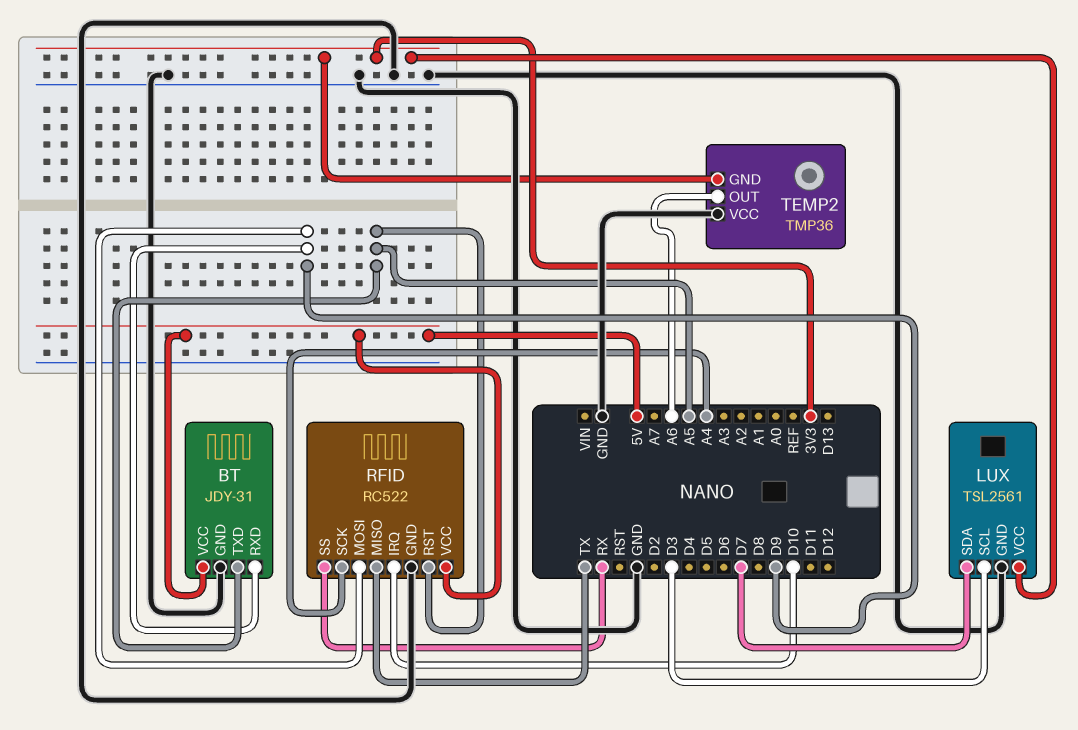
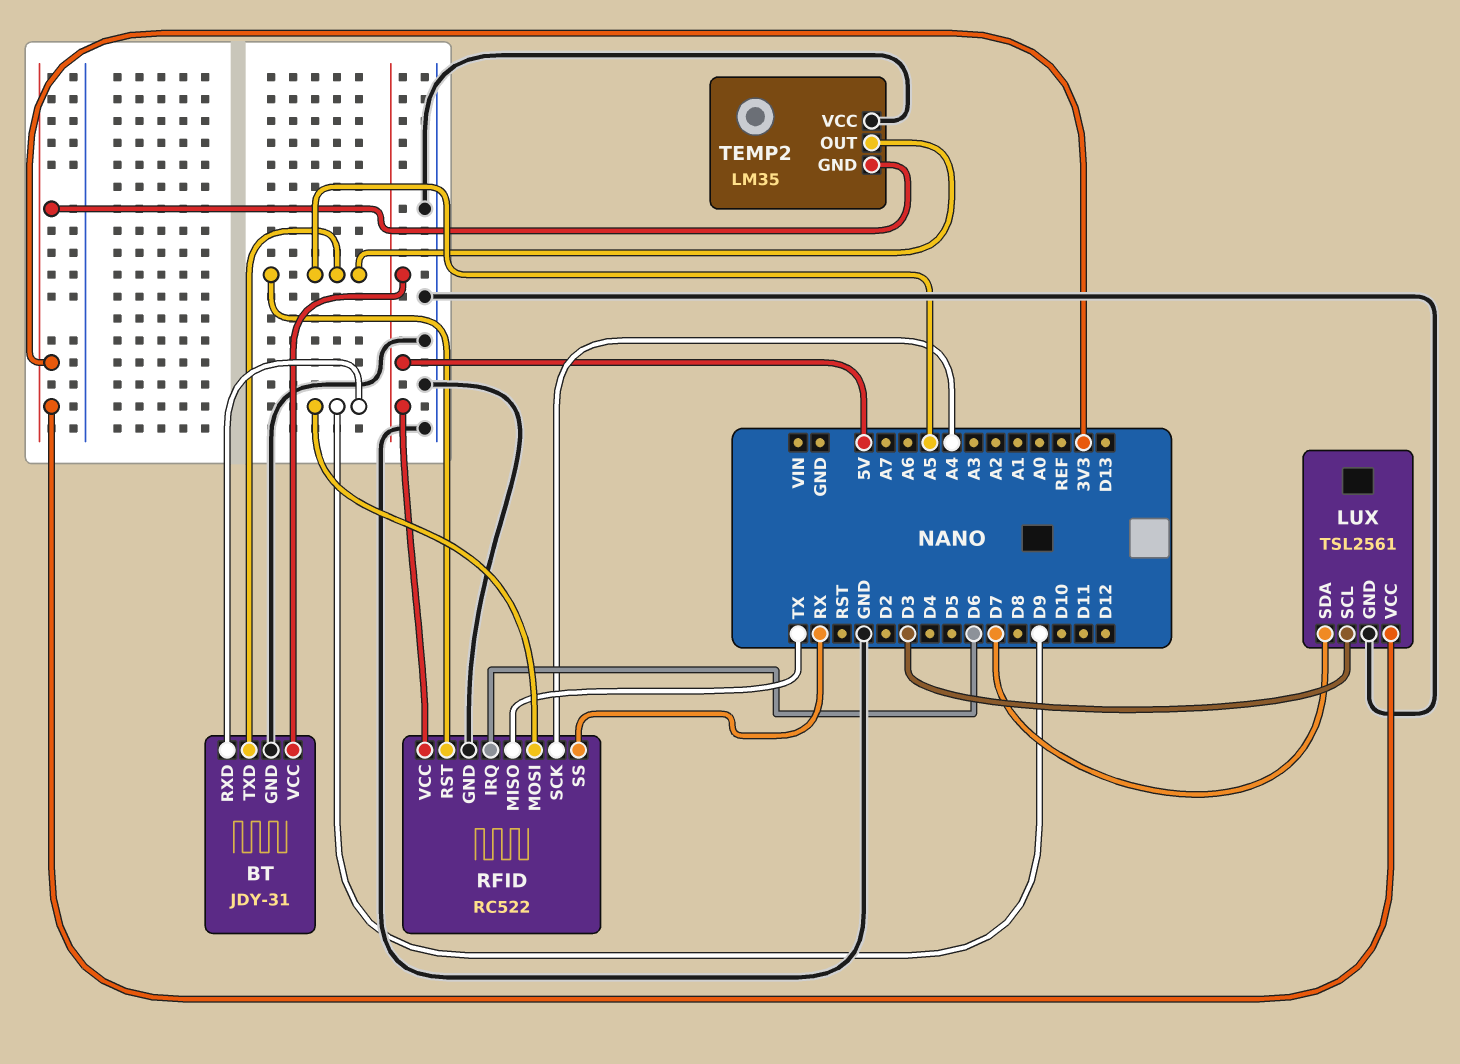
RFID pin IRQ: D10 -> D6
TEMP2: TMP36 -> LM35
TEMP2 pin OUT: A6 -> A5

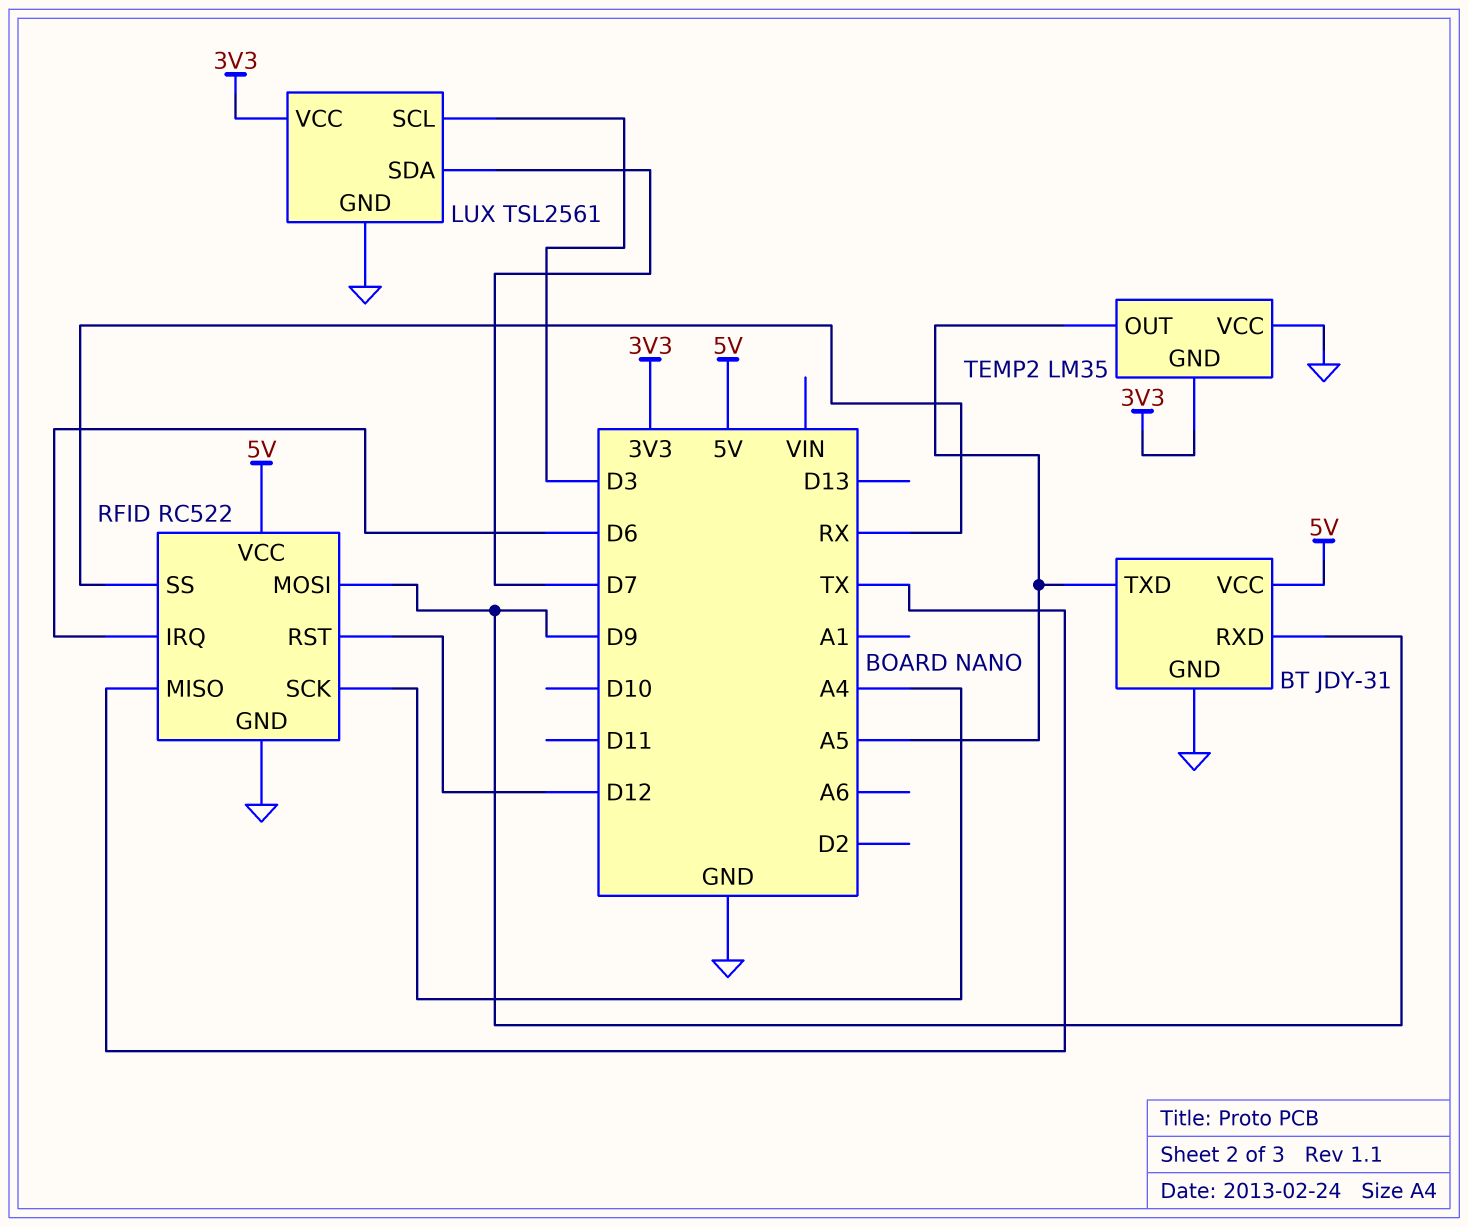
RFID pin RST: A5 -> D12

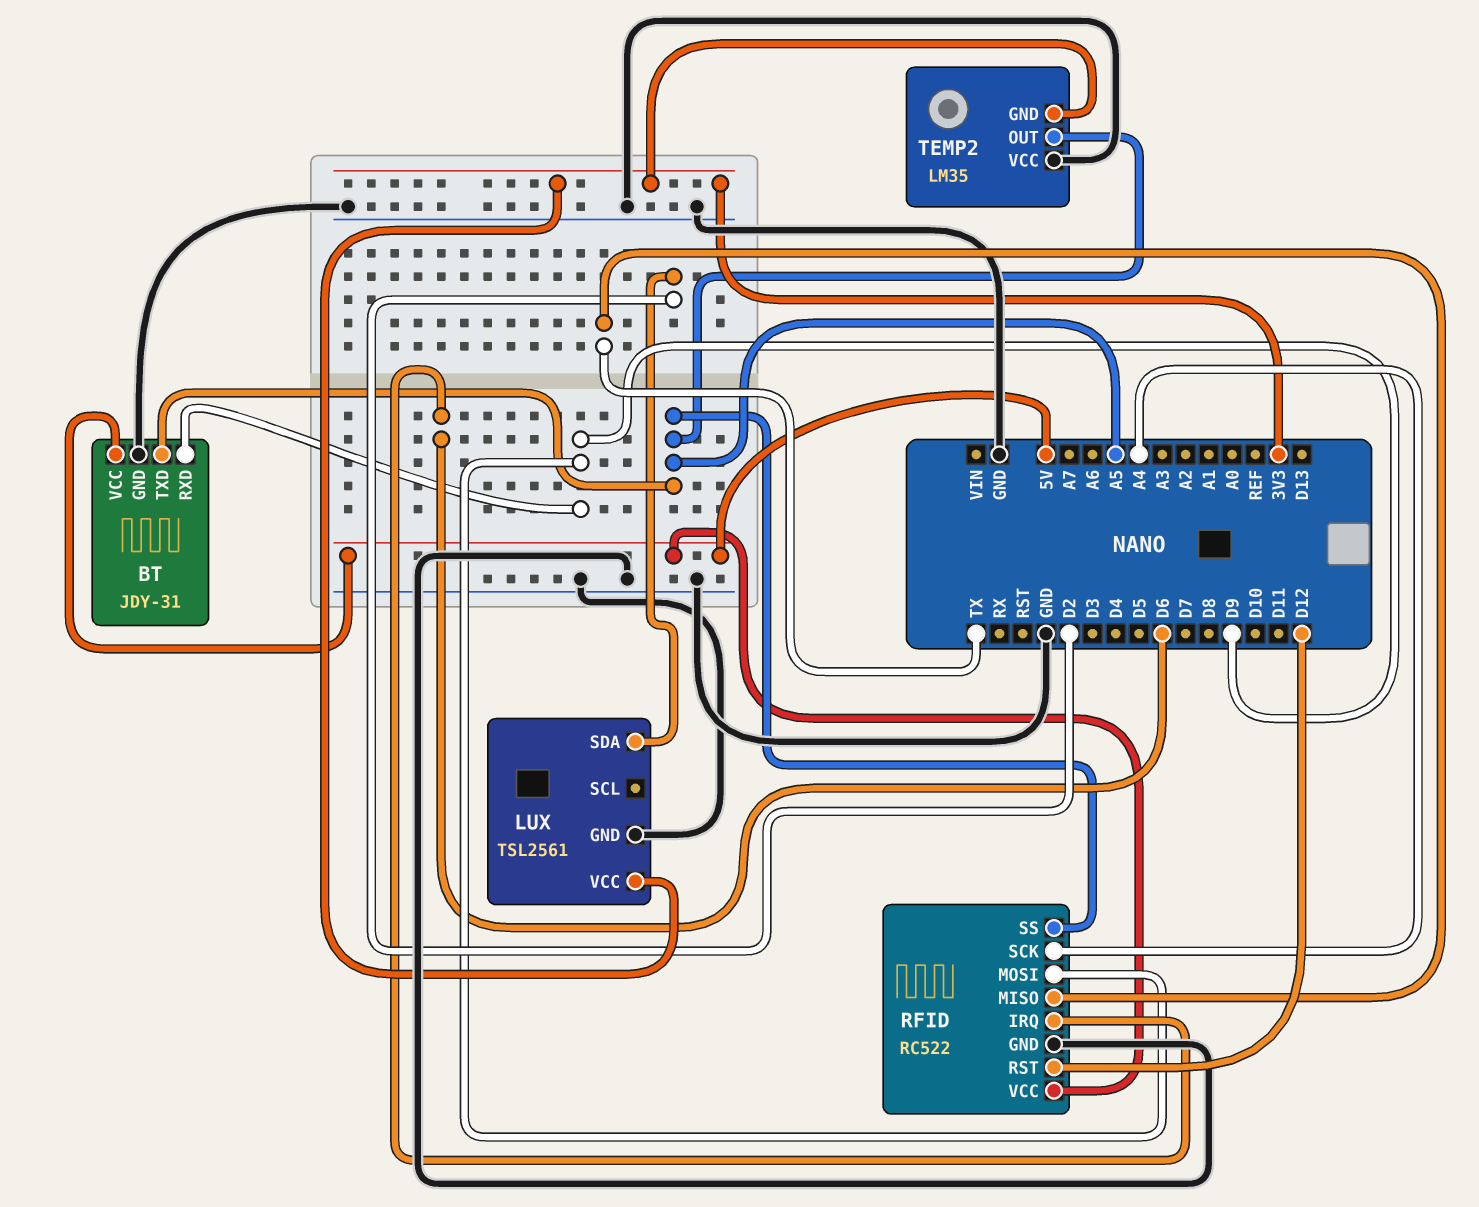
LUX pin SCL: D3 -> none
LUX pin SDA: D7 -> D2
RFID pin SS: RX -> A5

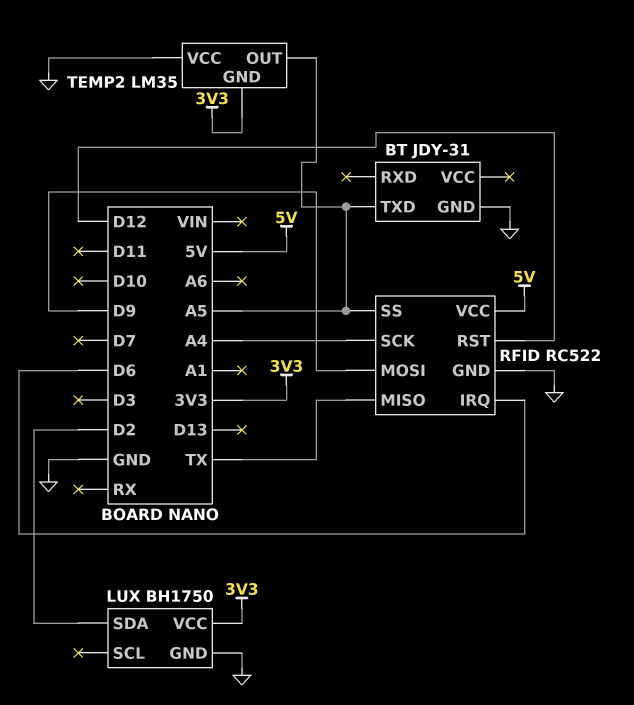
BT pin RXD: D9 -> none
BT pin VCC: 5V -> none
LUX: TSL2561 -> BH1750

